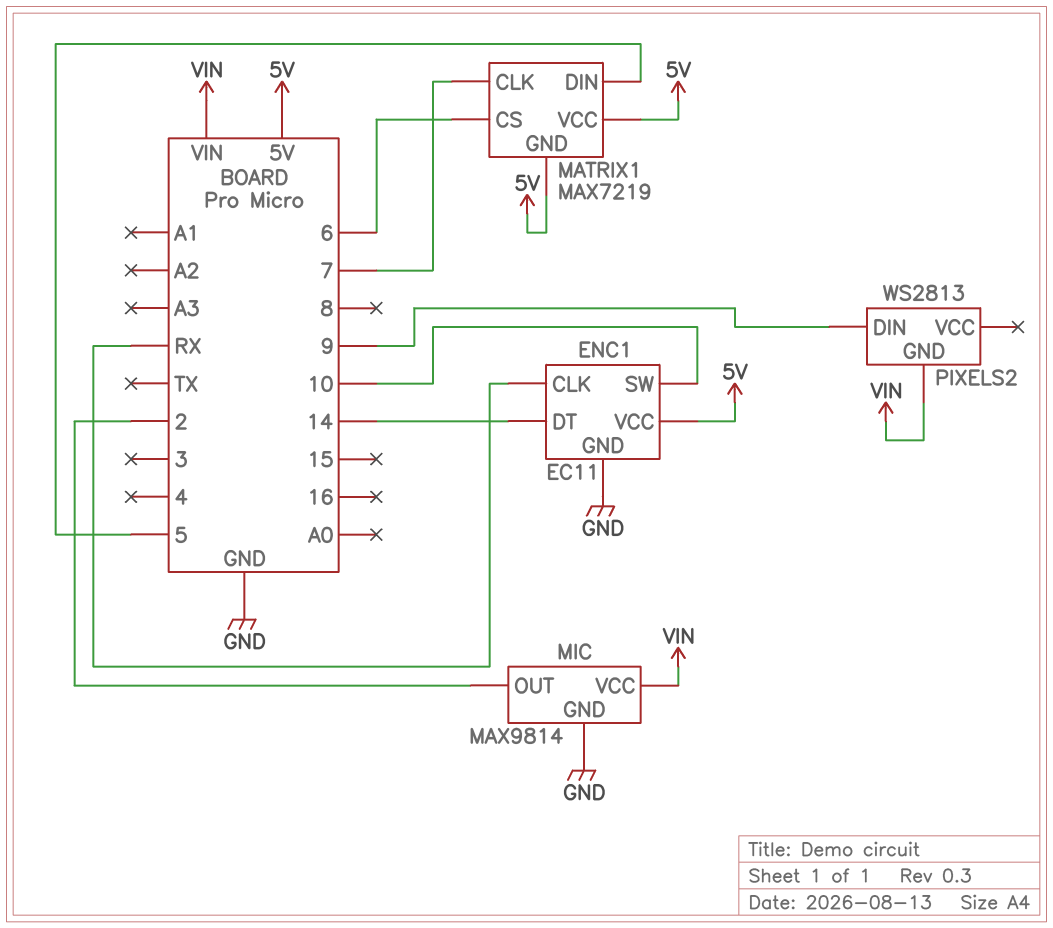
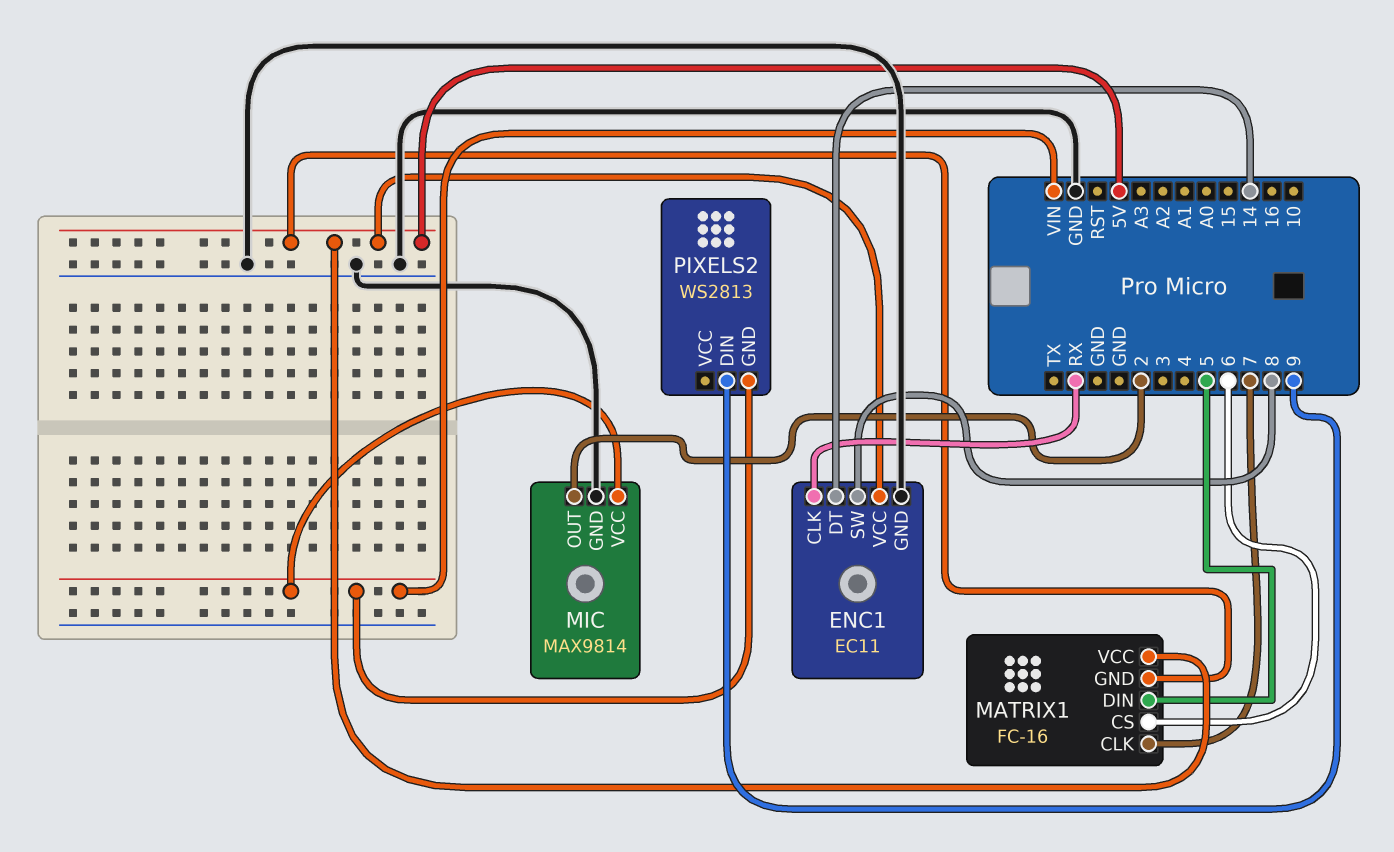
ENC1 pin SW: 10 -> 8
MATRIX1: MAX7219 -> FC-16

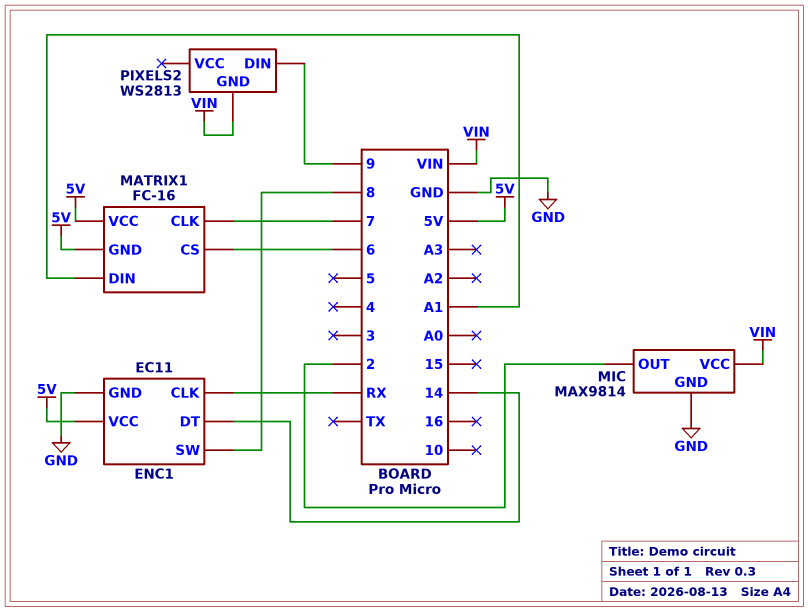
MATRIX1 pin DIN: 5 -> A1

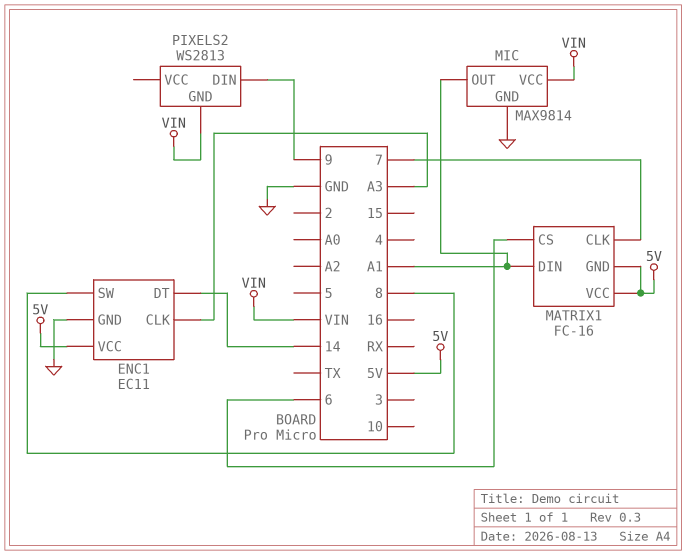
ENC1 pin CLK: RX -> A3
MIC pin OUT: 2 -> A1

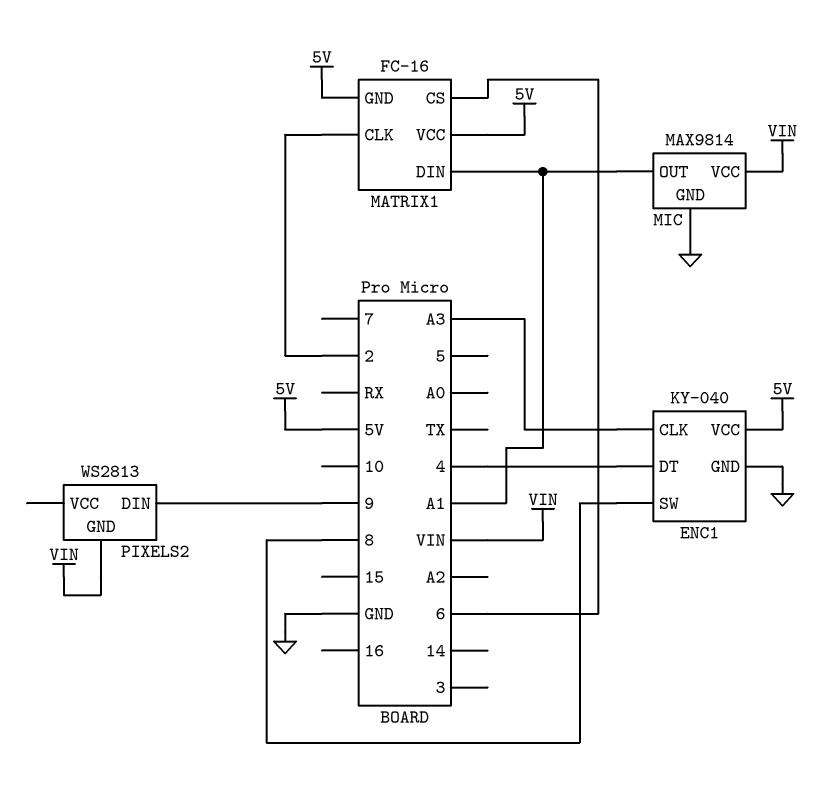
ENC1: EC11 -> KY-040
ENC1 pin DT: 14 -> 4
MATRIX1 pin CLK: 7 -> 2

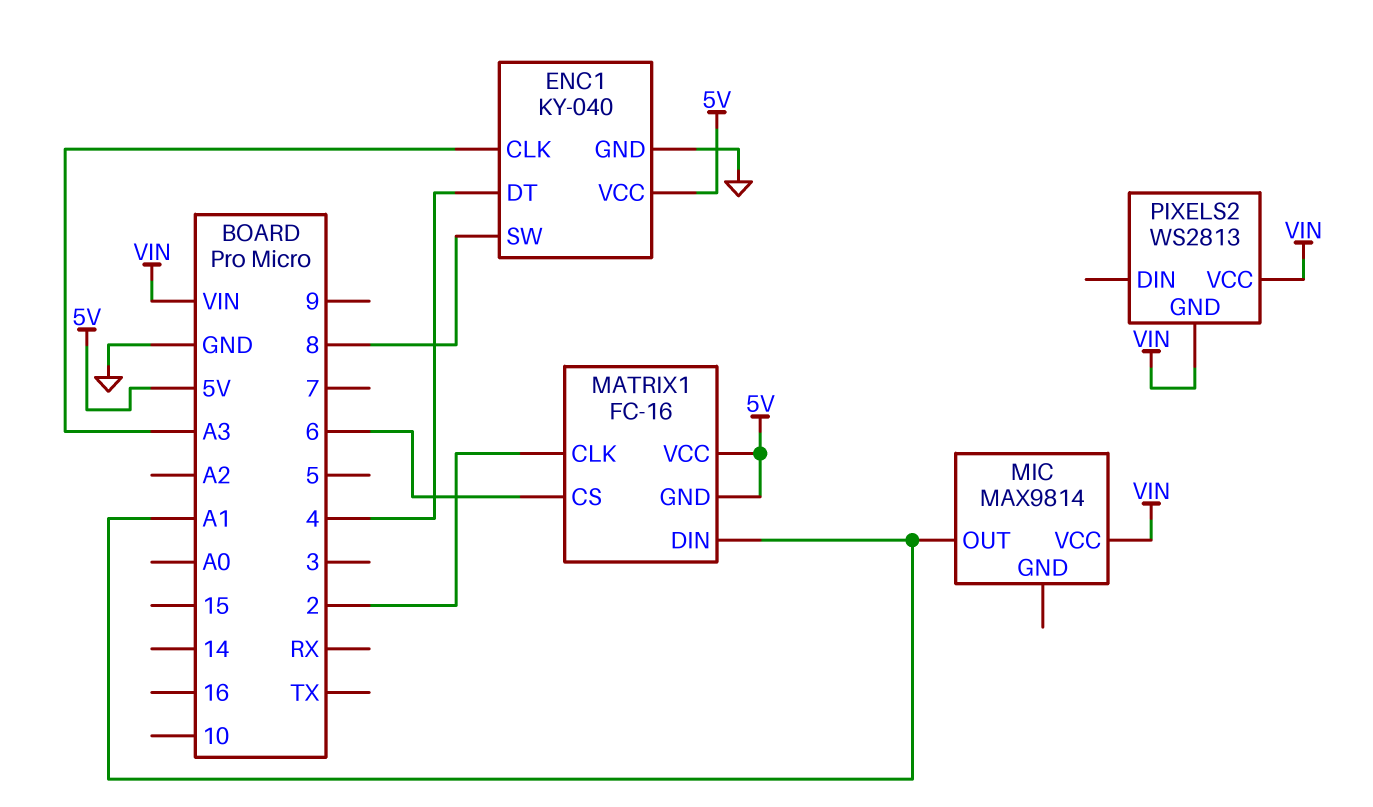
MIC pin GND: GND -> none
PIXELS2 pin DIN: 9 -> none
PIXELS2 pin VCC: none -> VIN

